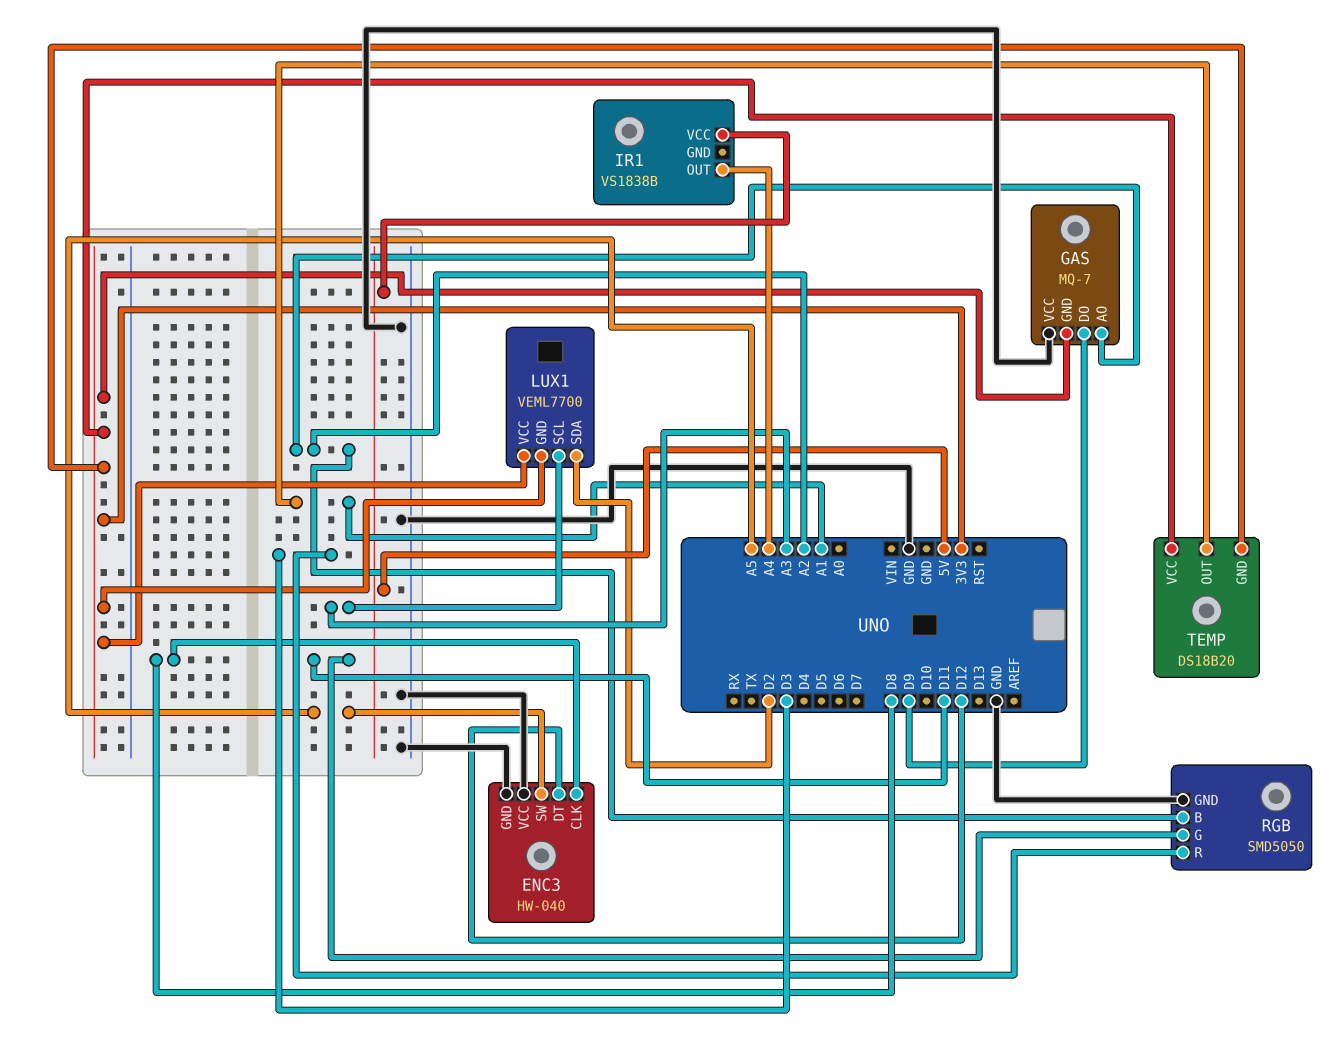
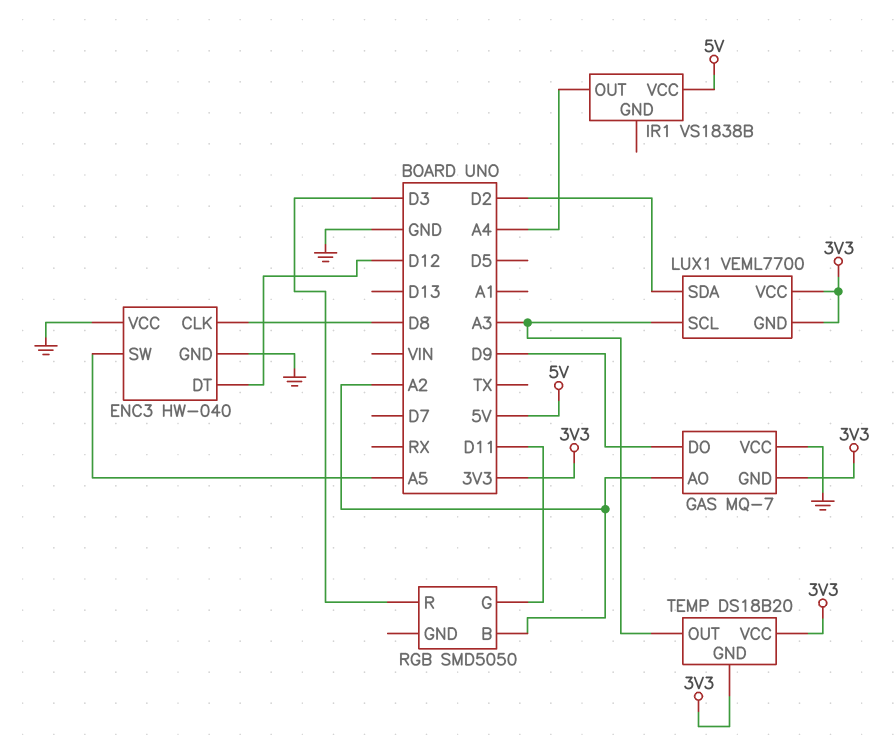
RGB pin GND: GND -> none
TEMP pin OUT: A1 -> A3

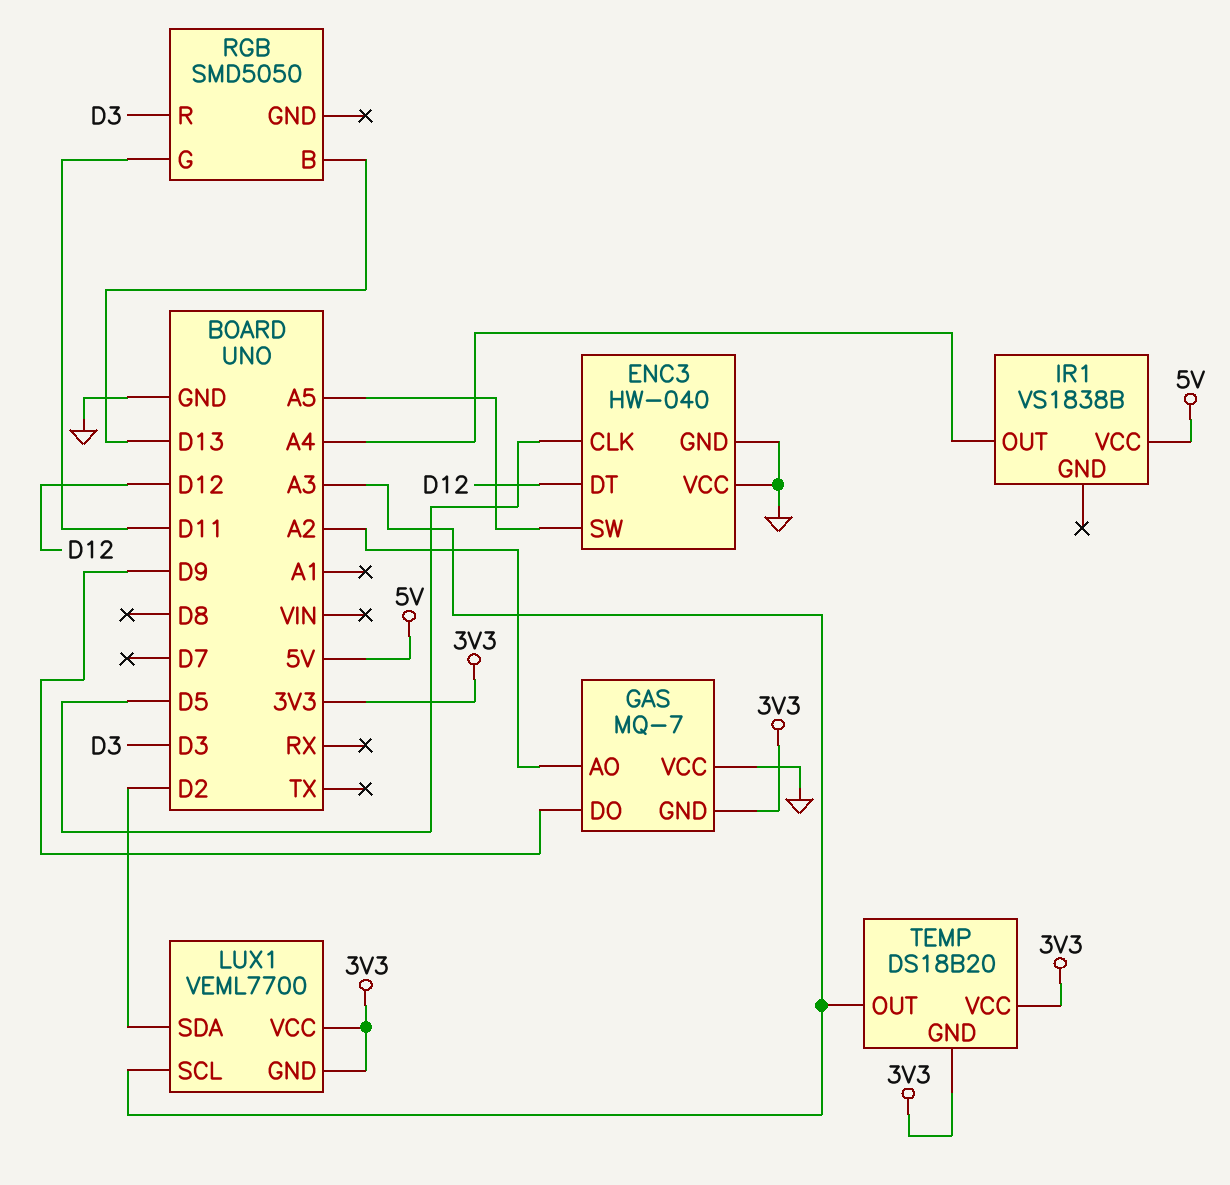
ENC3 pin CLK: D8 -> D5
RGB pin B: A2 -> D13

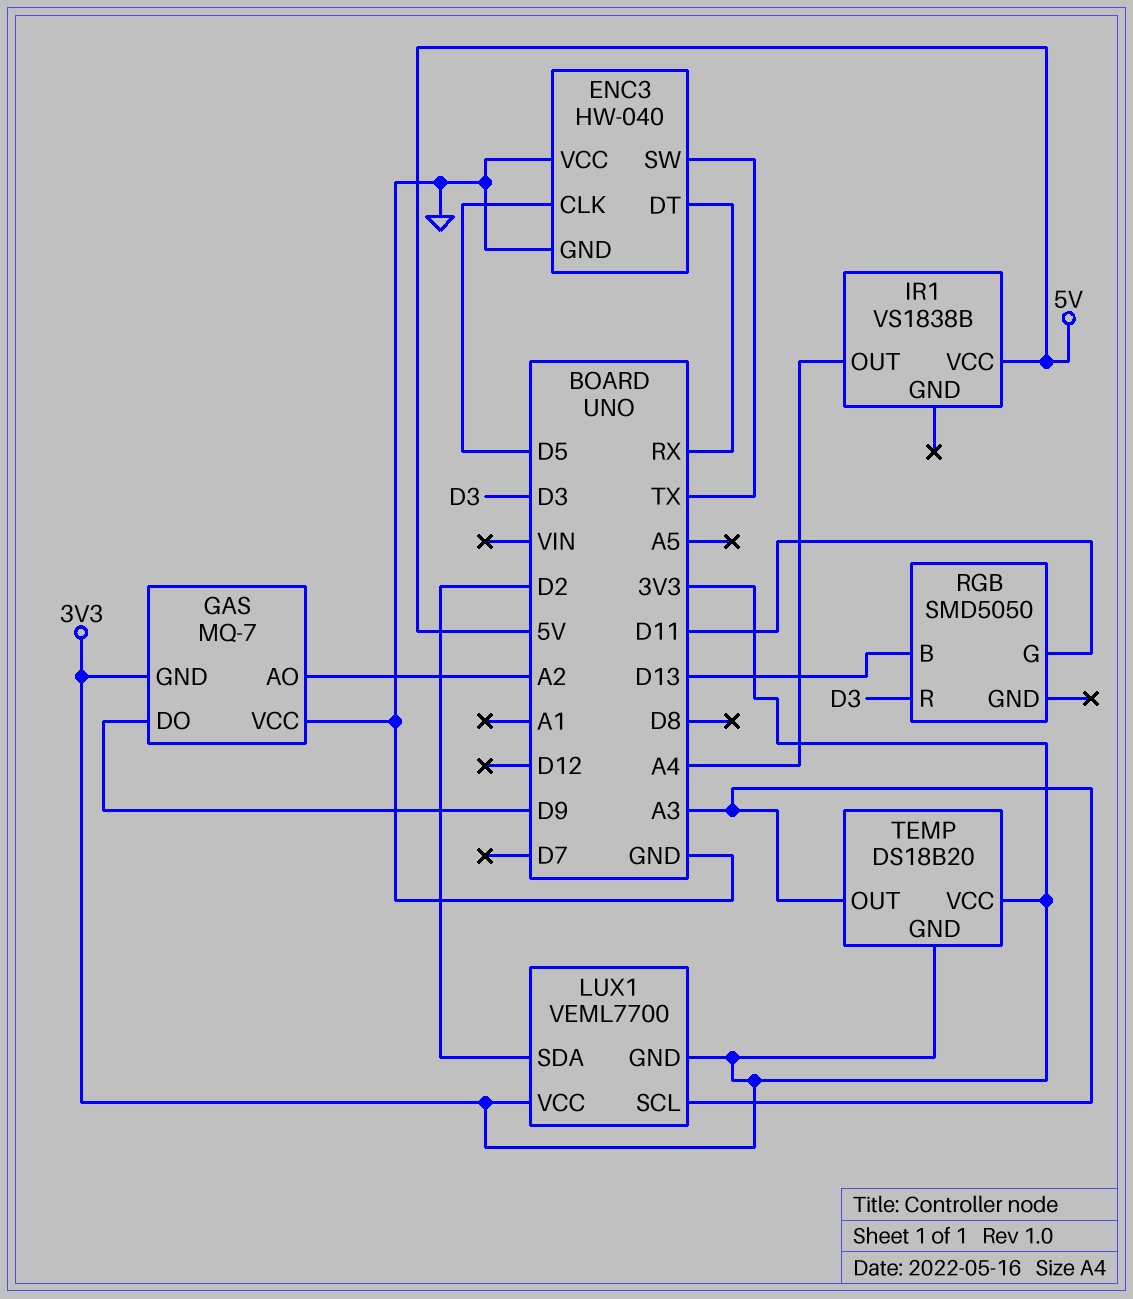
ENC3 pin DT: D12 -> RX
ENC3 pin SW: A5 -> TX

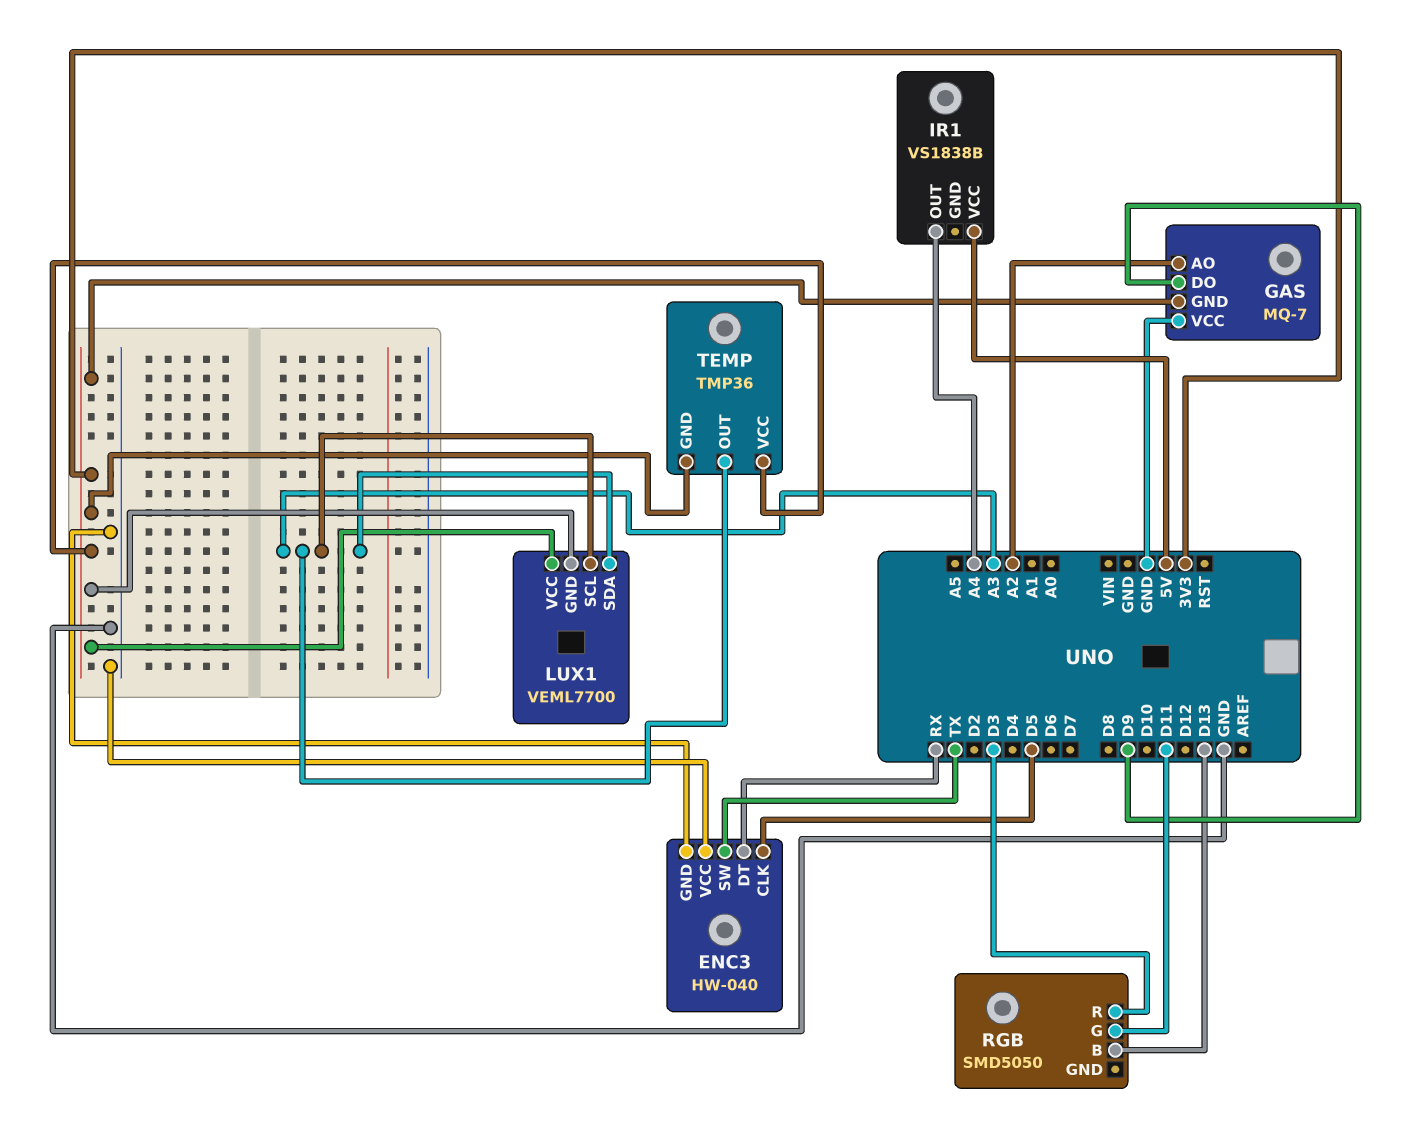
LUX1 pin SDA: D2 -> A3
TEMP: DS18B20 -> TMP36

